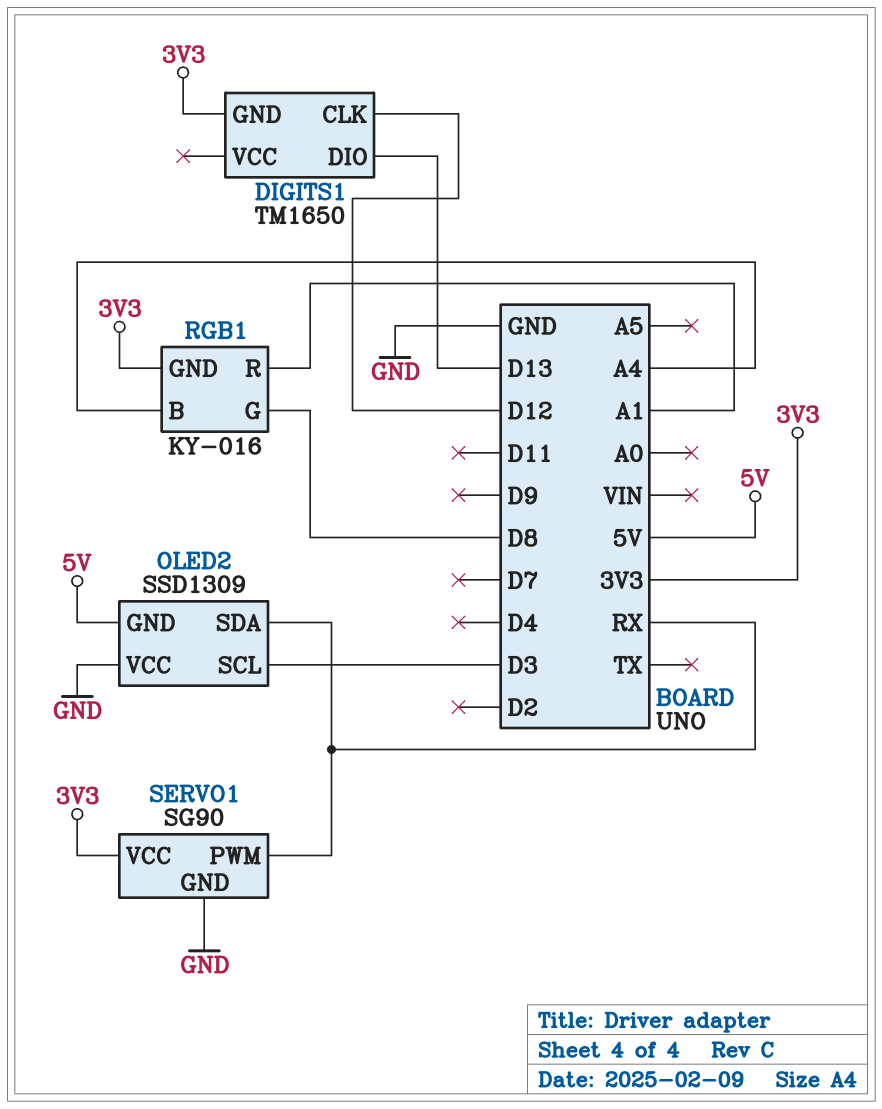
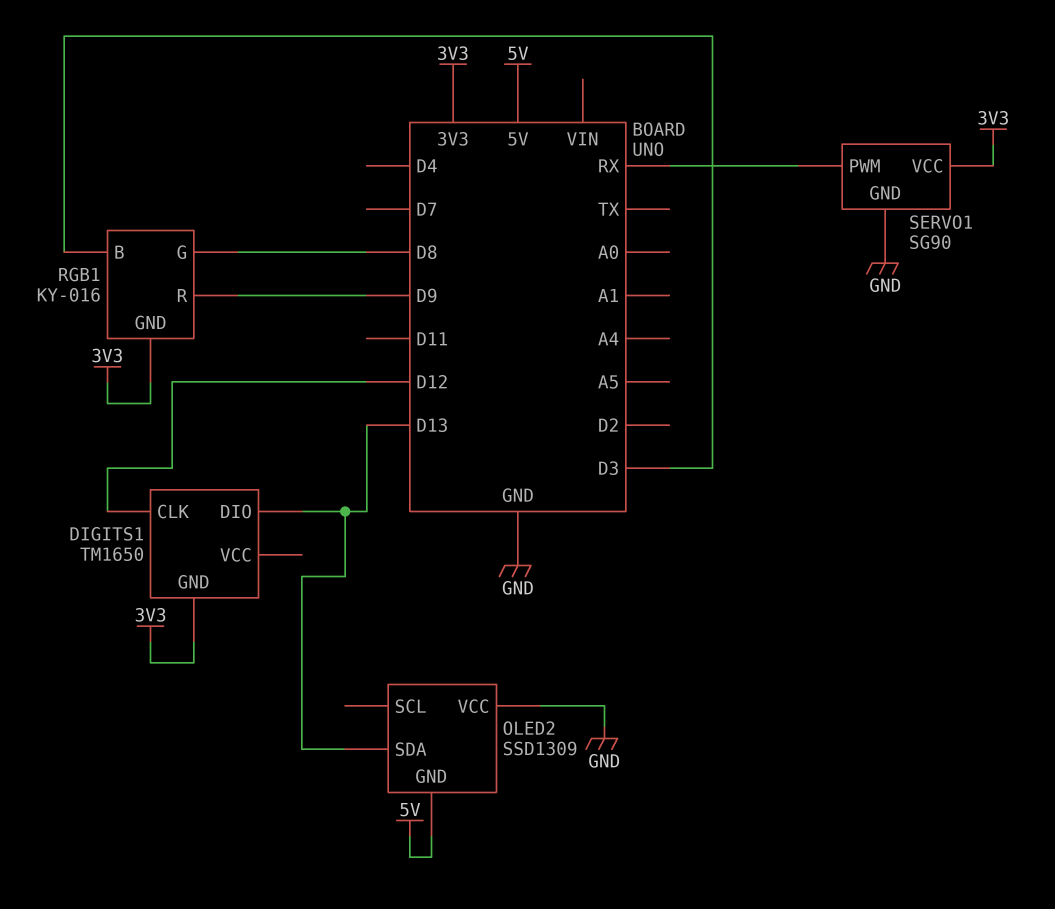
OLED2 pin SCL: D3 -> none
OLED2 pin SDA: RX -> D13
RGB1 pin B: A4 -> D3
RGB1 pin R: A1 -> D9

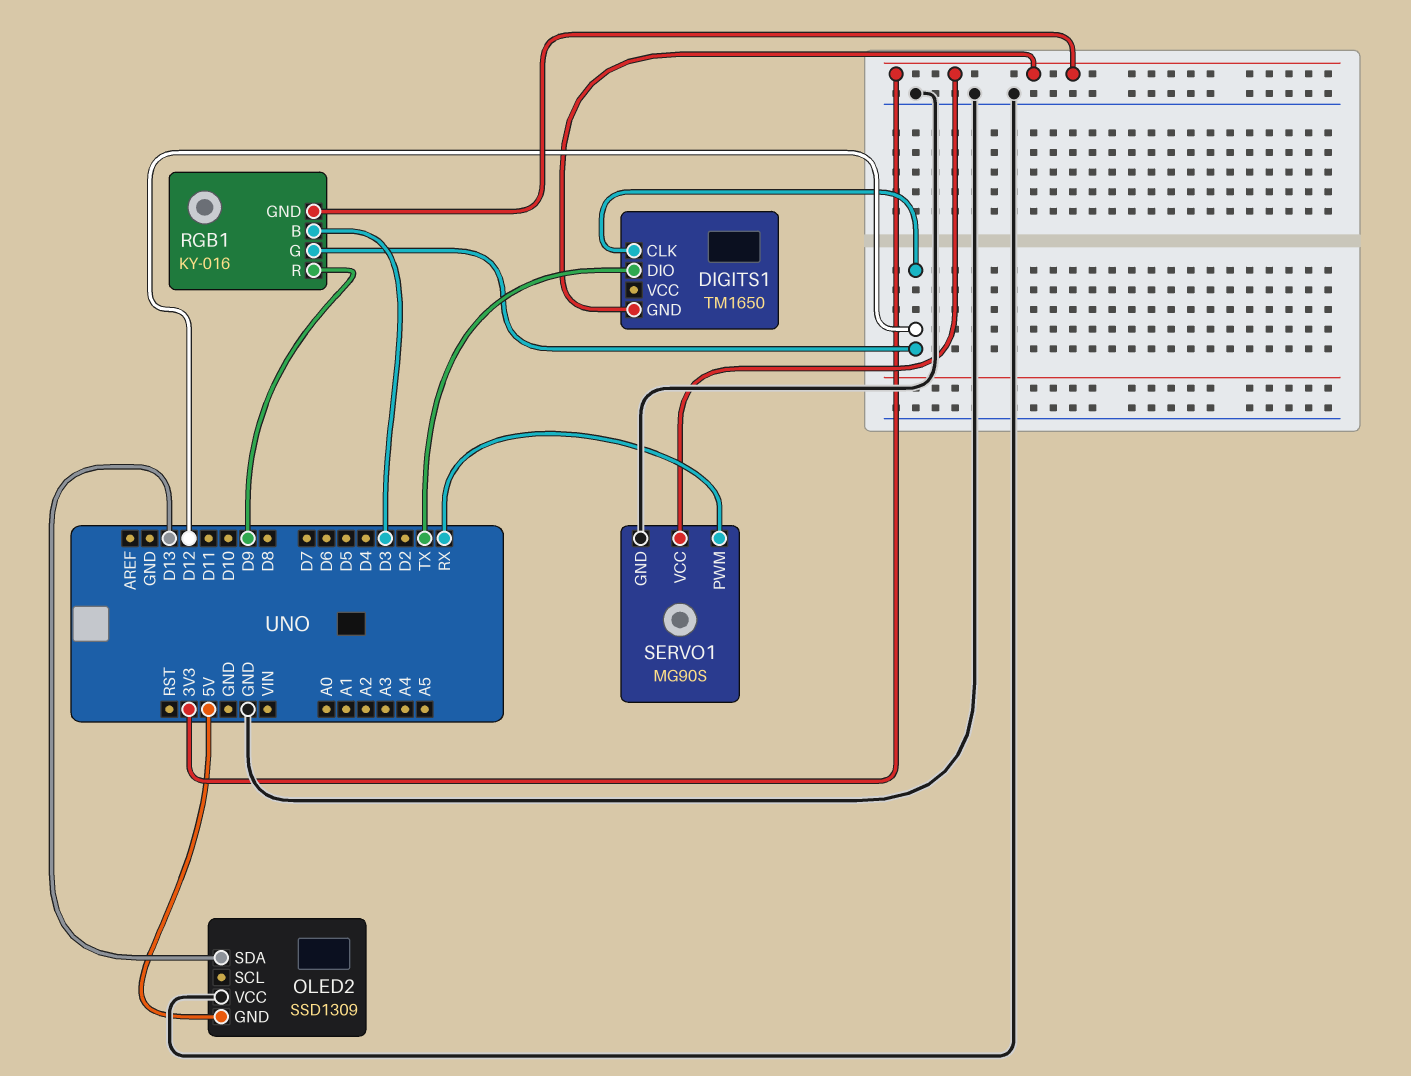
DIGITS1 pin DIO: D13 -> TX
RGB1 pin G: D8 -> D12
SERVO1: SG90 -> MG90S

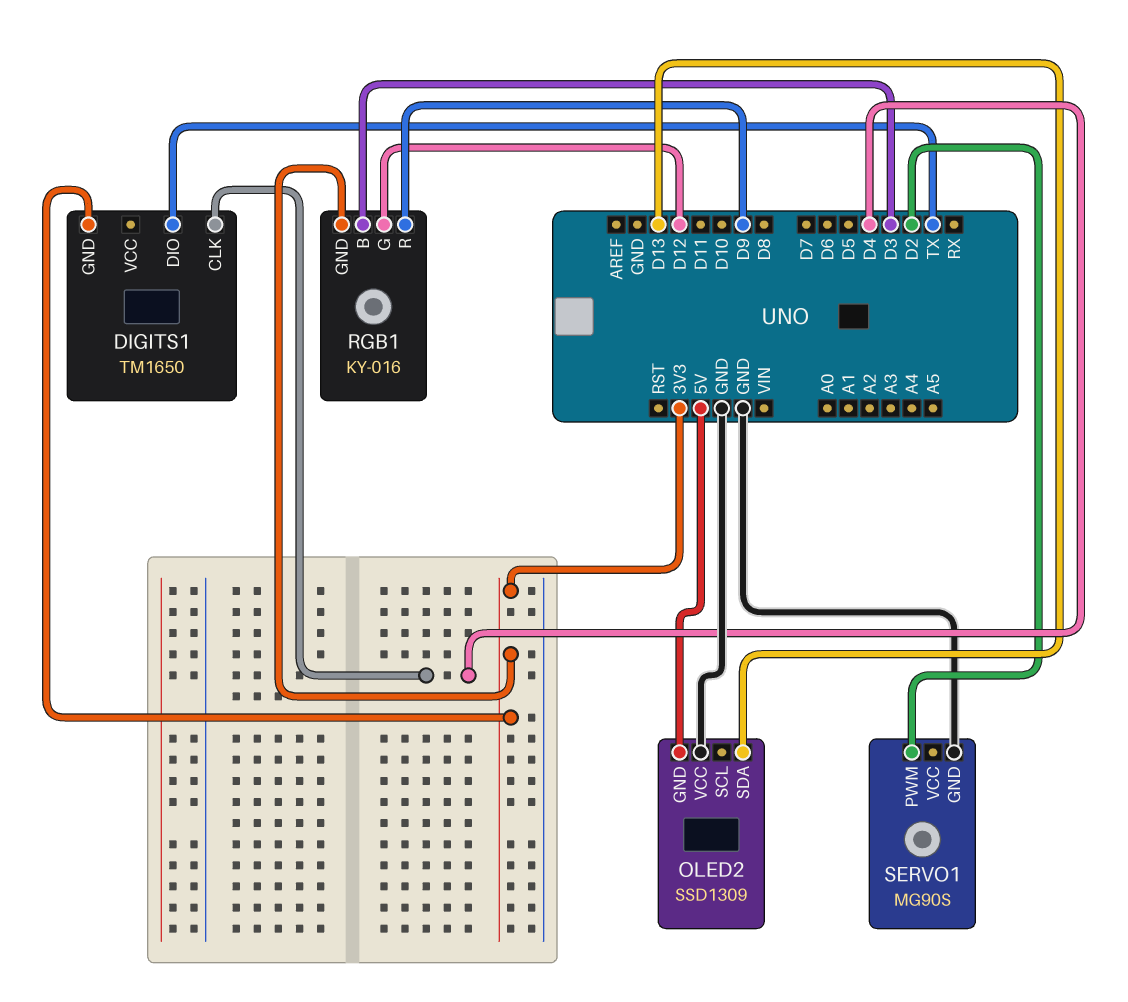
DIGITS1 pin CLK: D12 -> D4
SERVO1 pin PWM: RX -> D2
SERVO1 pin VCC: 3V3 -> none

